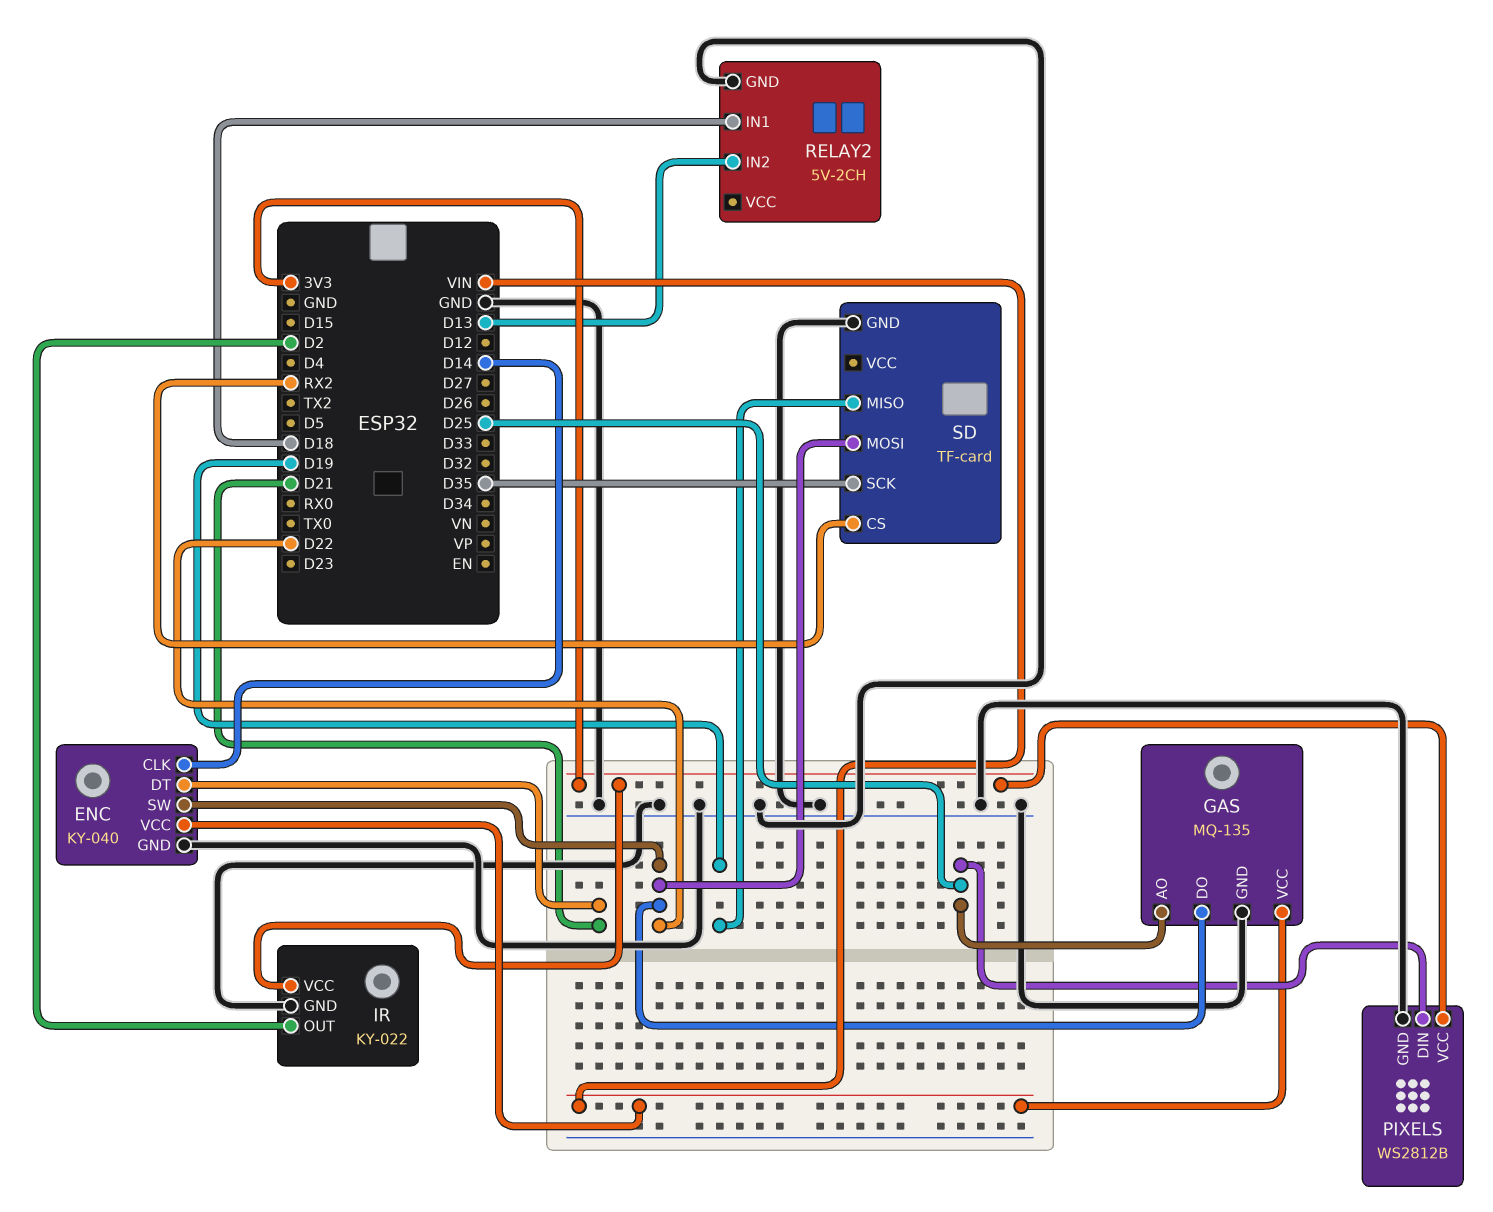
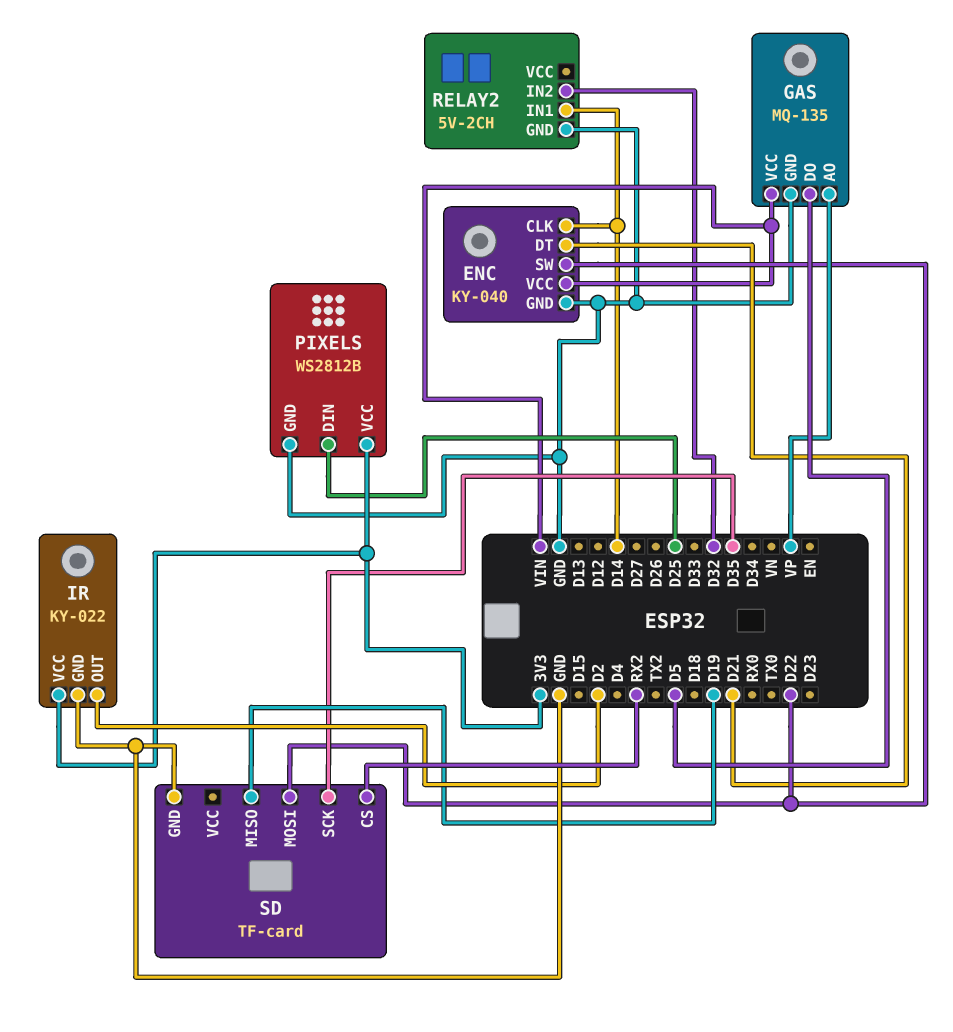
GAS pin AO: D25 -> VP
GAS pin DO: D22 -> D5
RELAY2 pin IN1: D18 -> D14
RELAY2 pin IN2: D13 -> D32

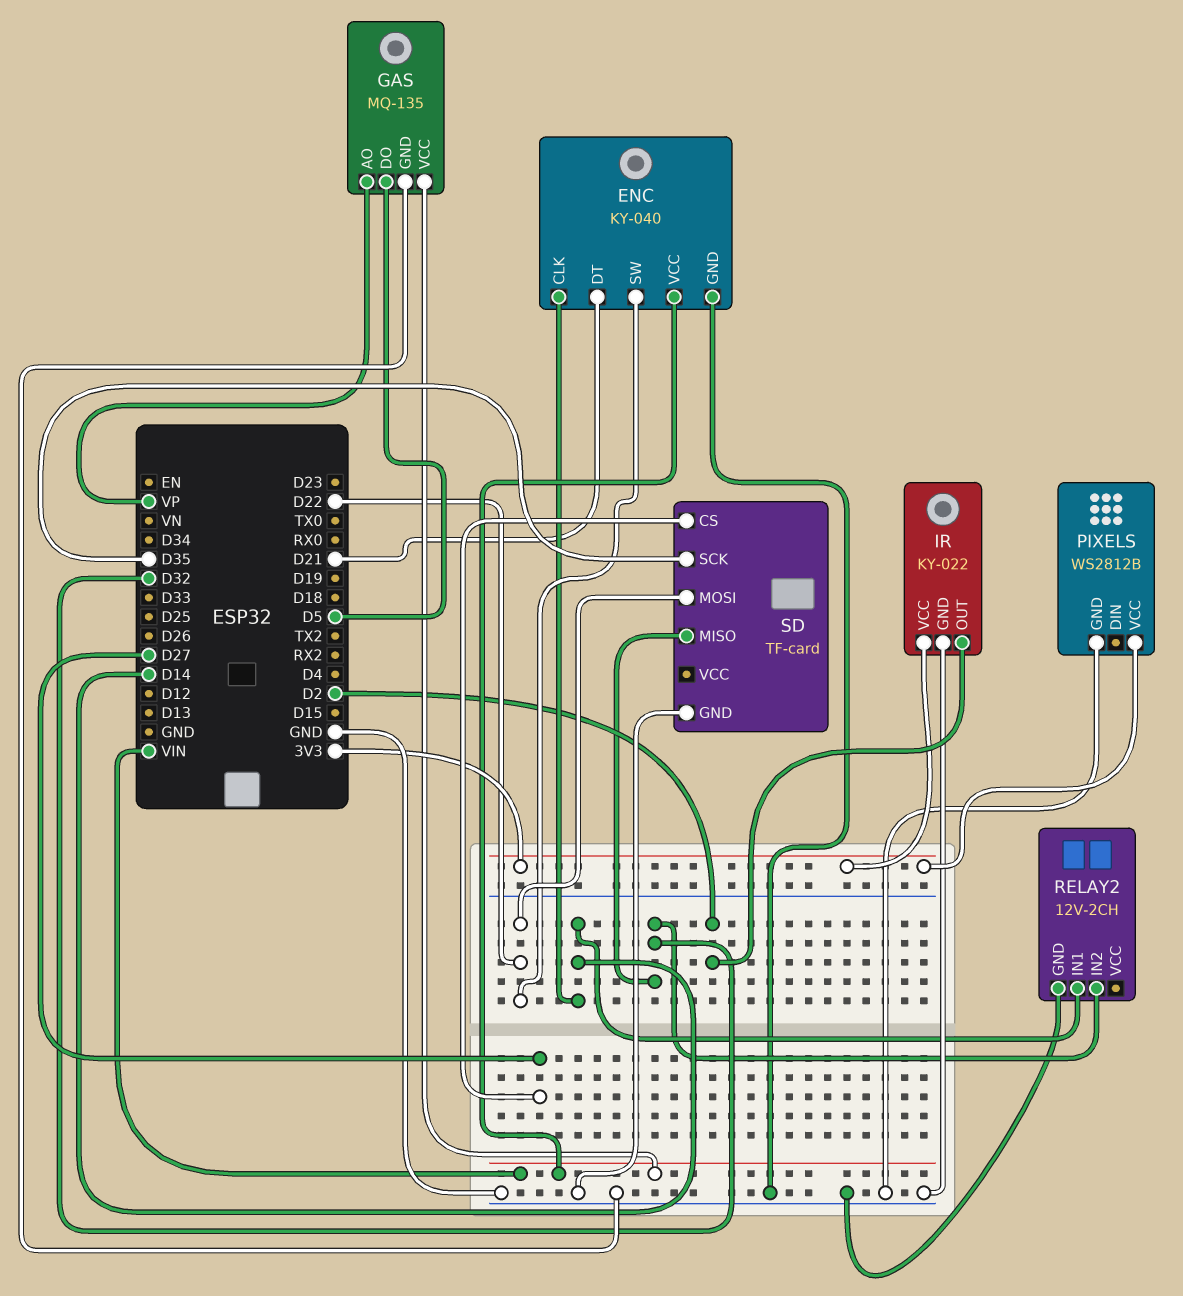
PIXELS pin DIN: D25 -> none
RELAY2: 5V-2CH -> 12V-2CH
SD pin CS: RX2 -> D27
SD pin MISO: D19 -> D32

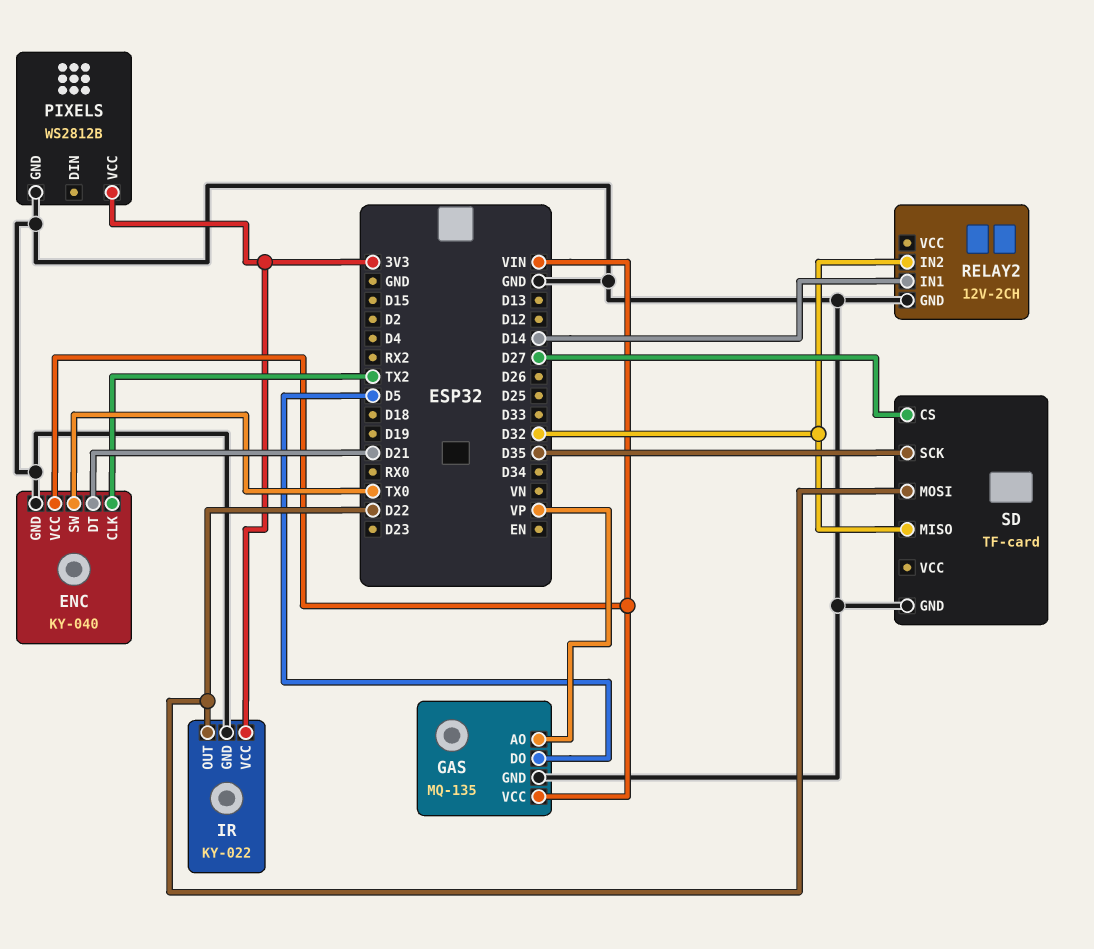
ENC pin CLK: D14 -> TX2
ENC pin SW: D22 -> TX0
IR pin OUT: D2 -> D22

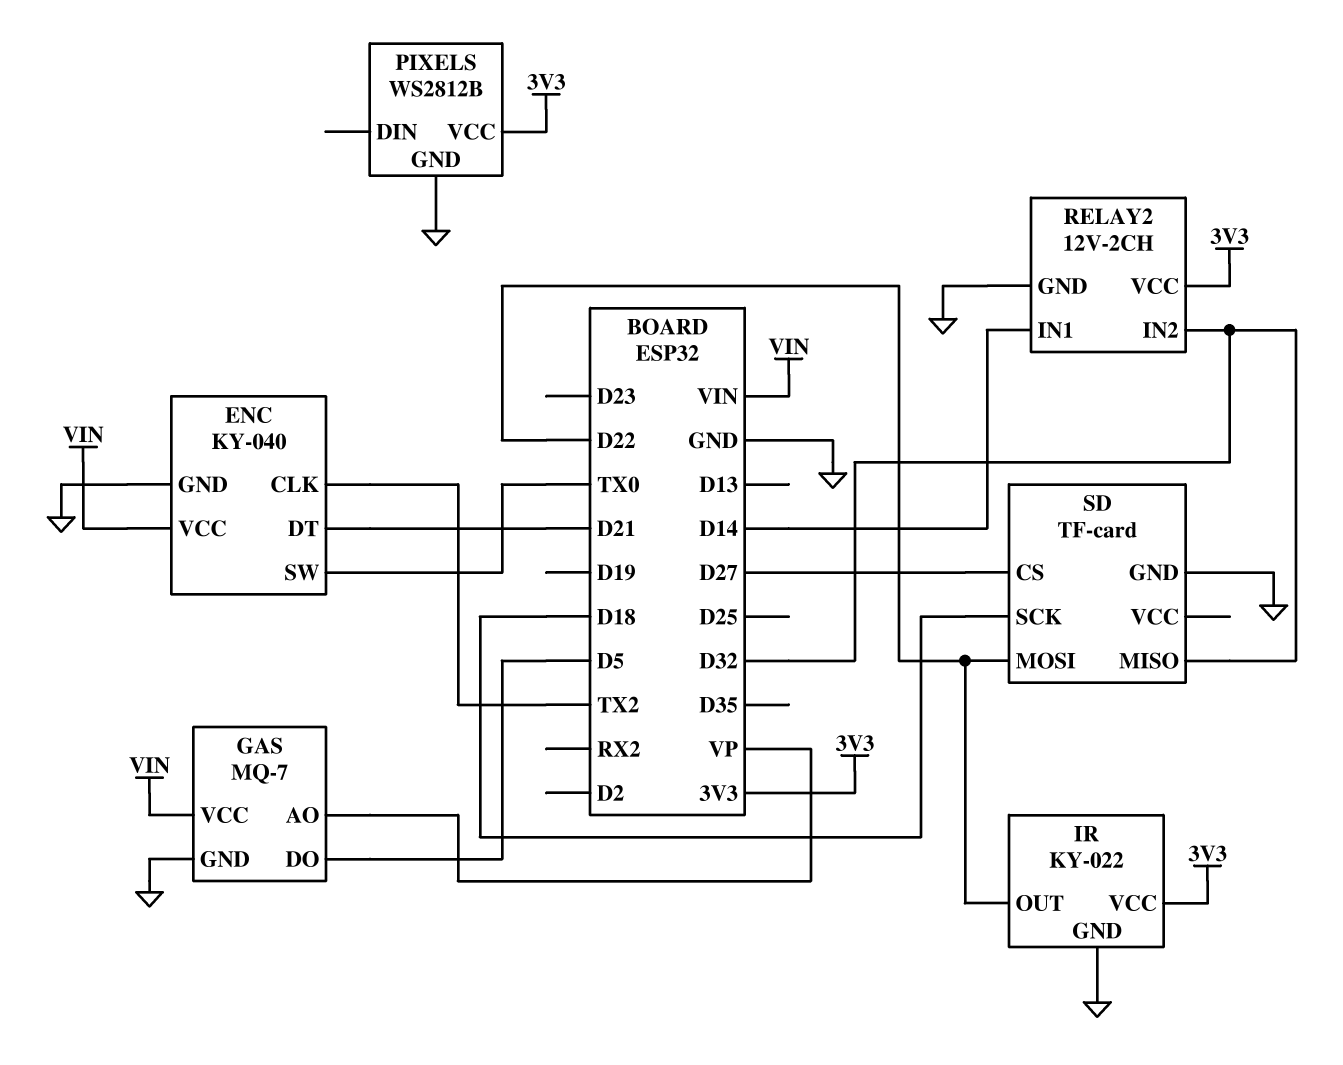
GAS: MQ-135 -> MQ-7
RELAY2 pin VCC: none -> 3V3
SD pin SCK: D35 -> D18

